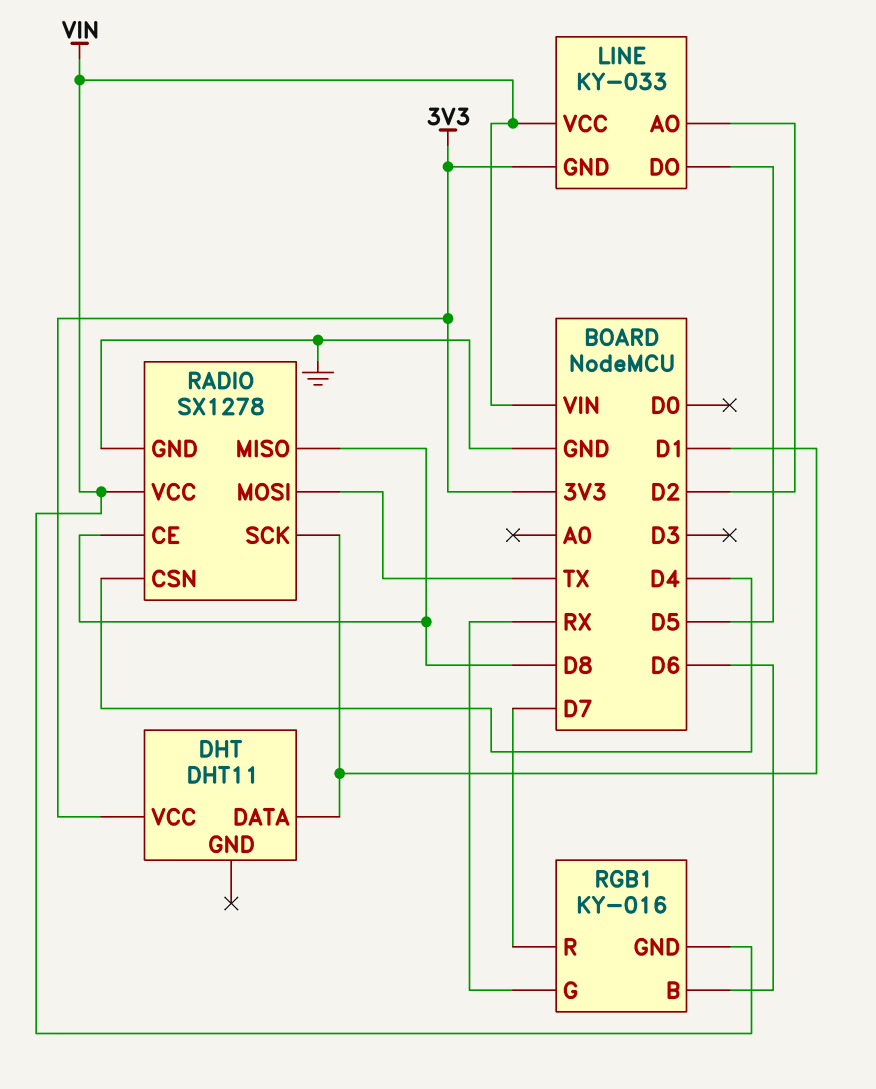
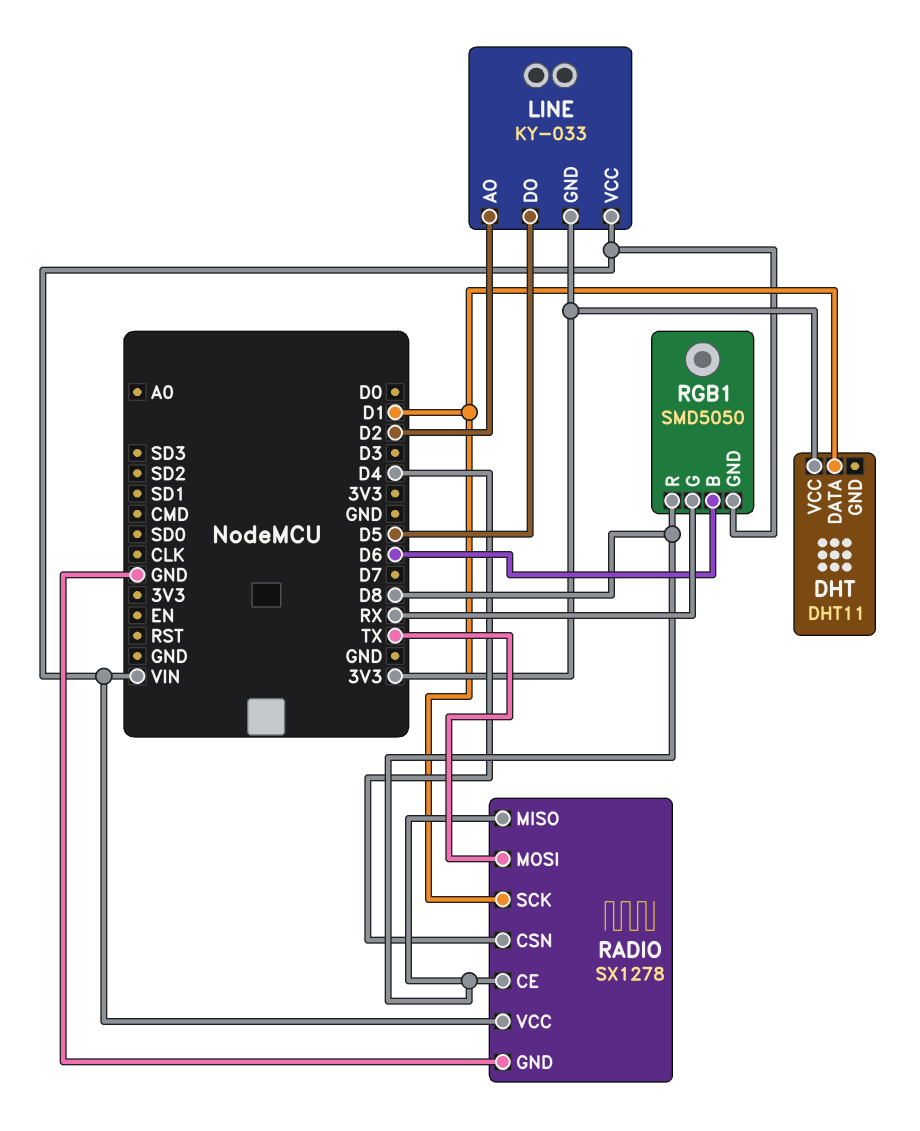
RGB1: KY-016 -> SMD5050
RGB1 pin R: D7 -> D8

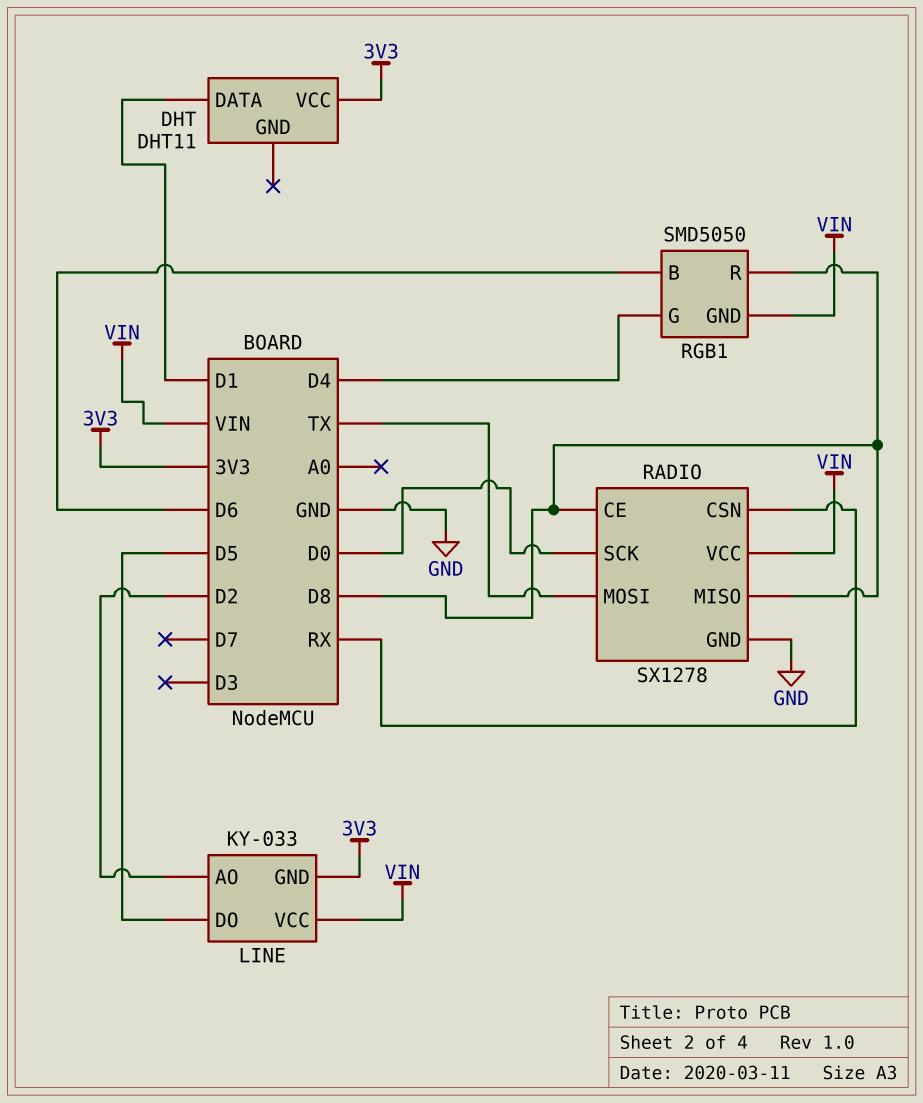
RADIO pin CSN: D4 -> RX
RADIO pin SCK: D1 -> D0
RGB1 pin G: RX -> D4

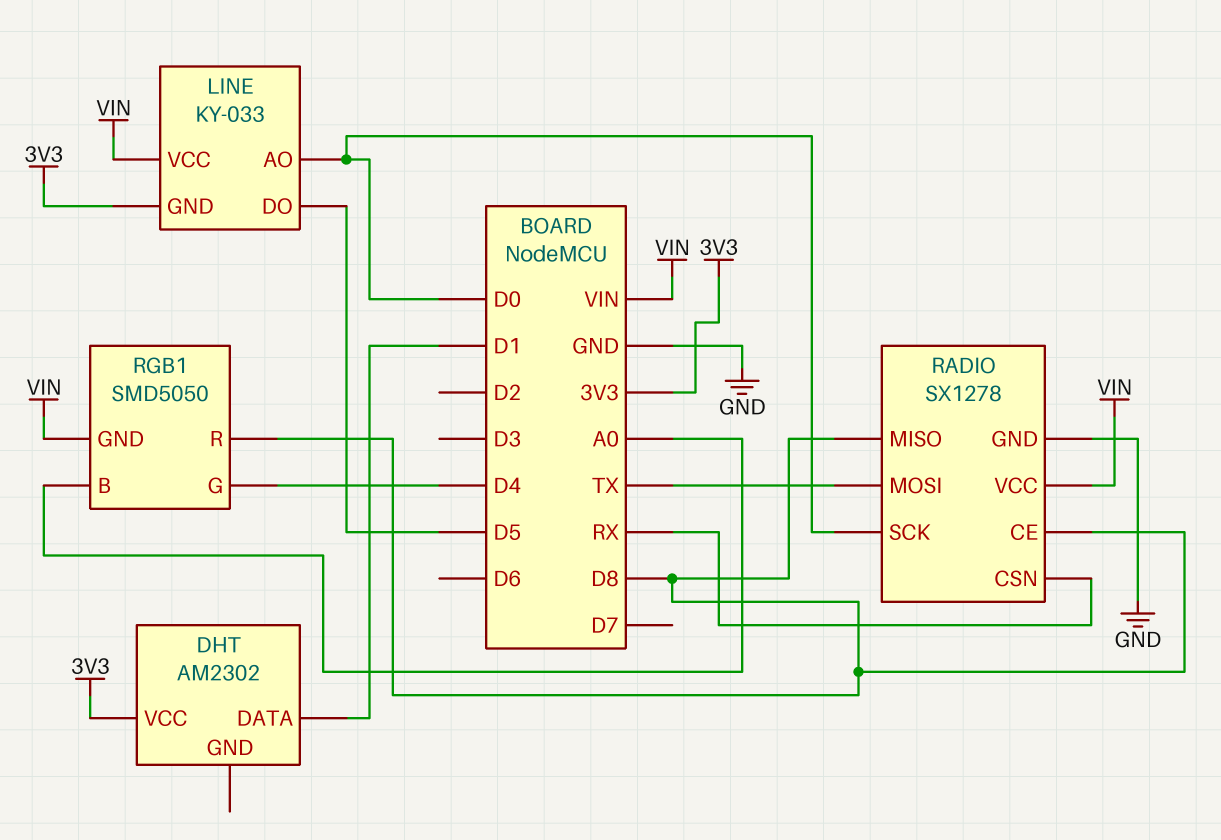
DHT: DHT11 -> AM2302
LINE pin AO: D2 -> D0
RGB1 pin B: D6 -> A0

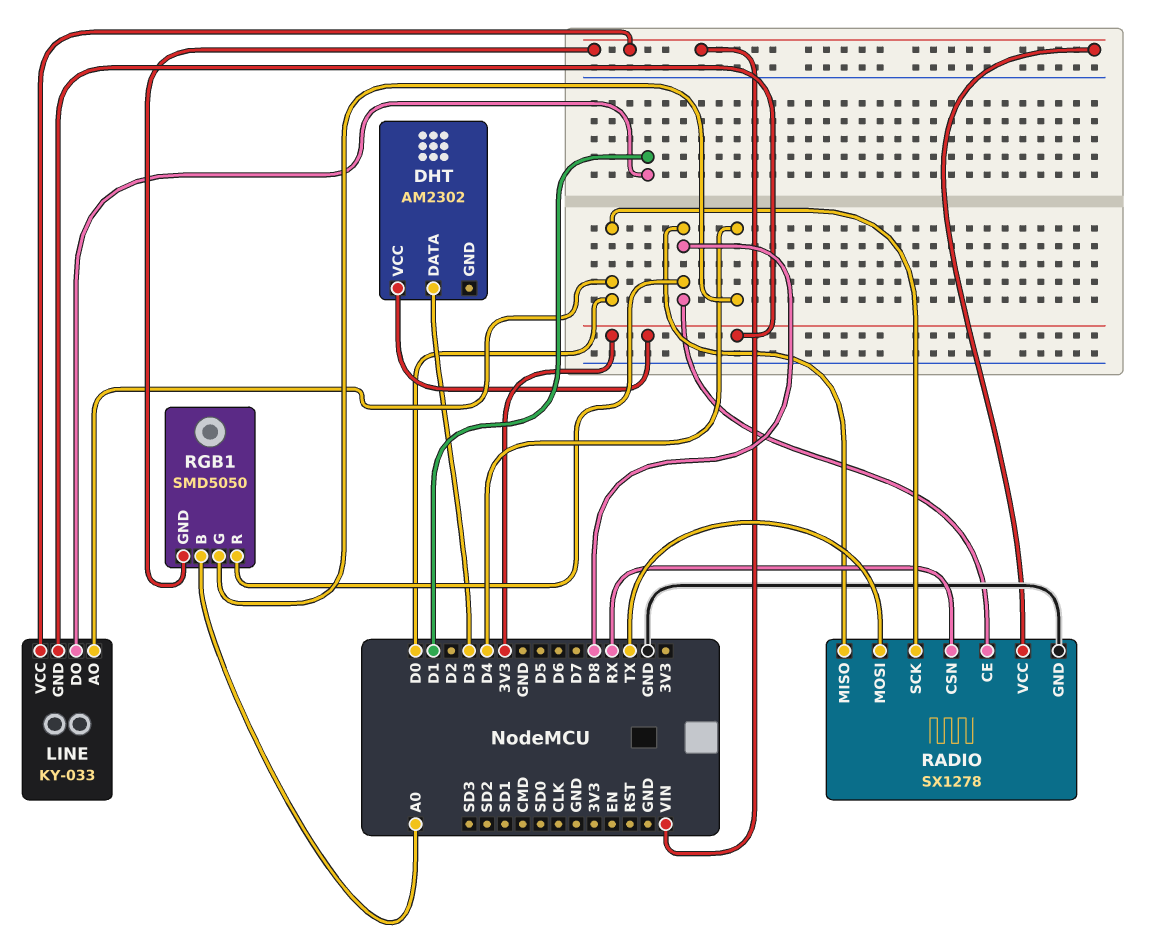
DHT pin DATA: D1 -> D3
LINE pin DO: D5 -> D1

